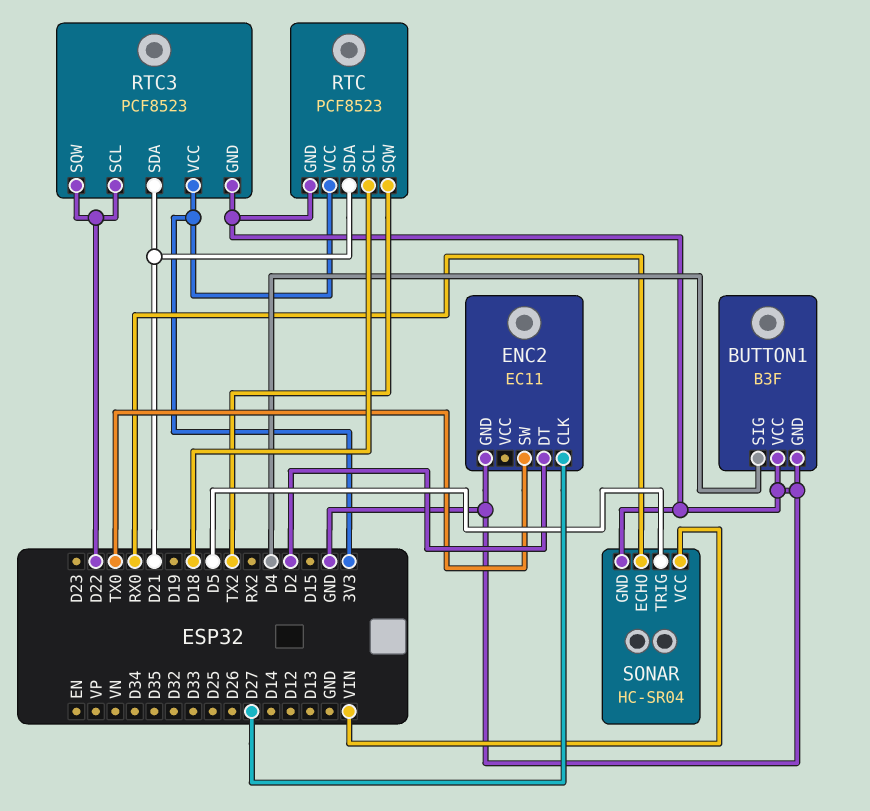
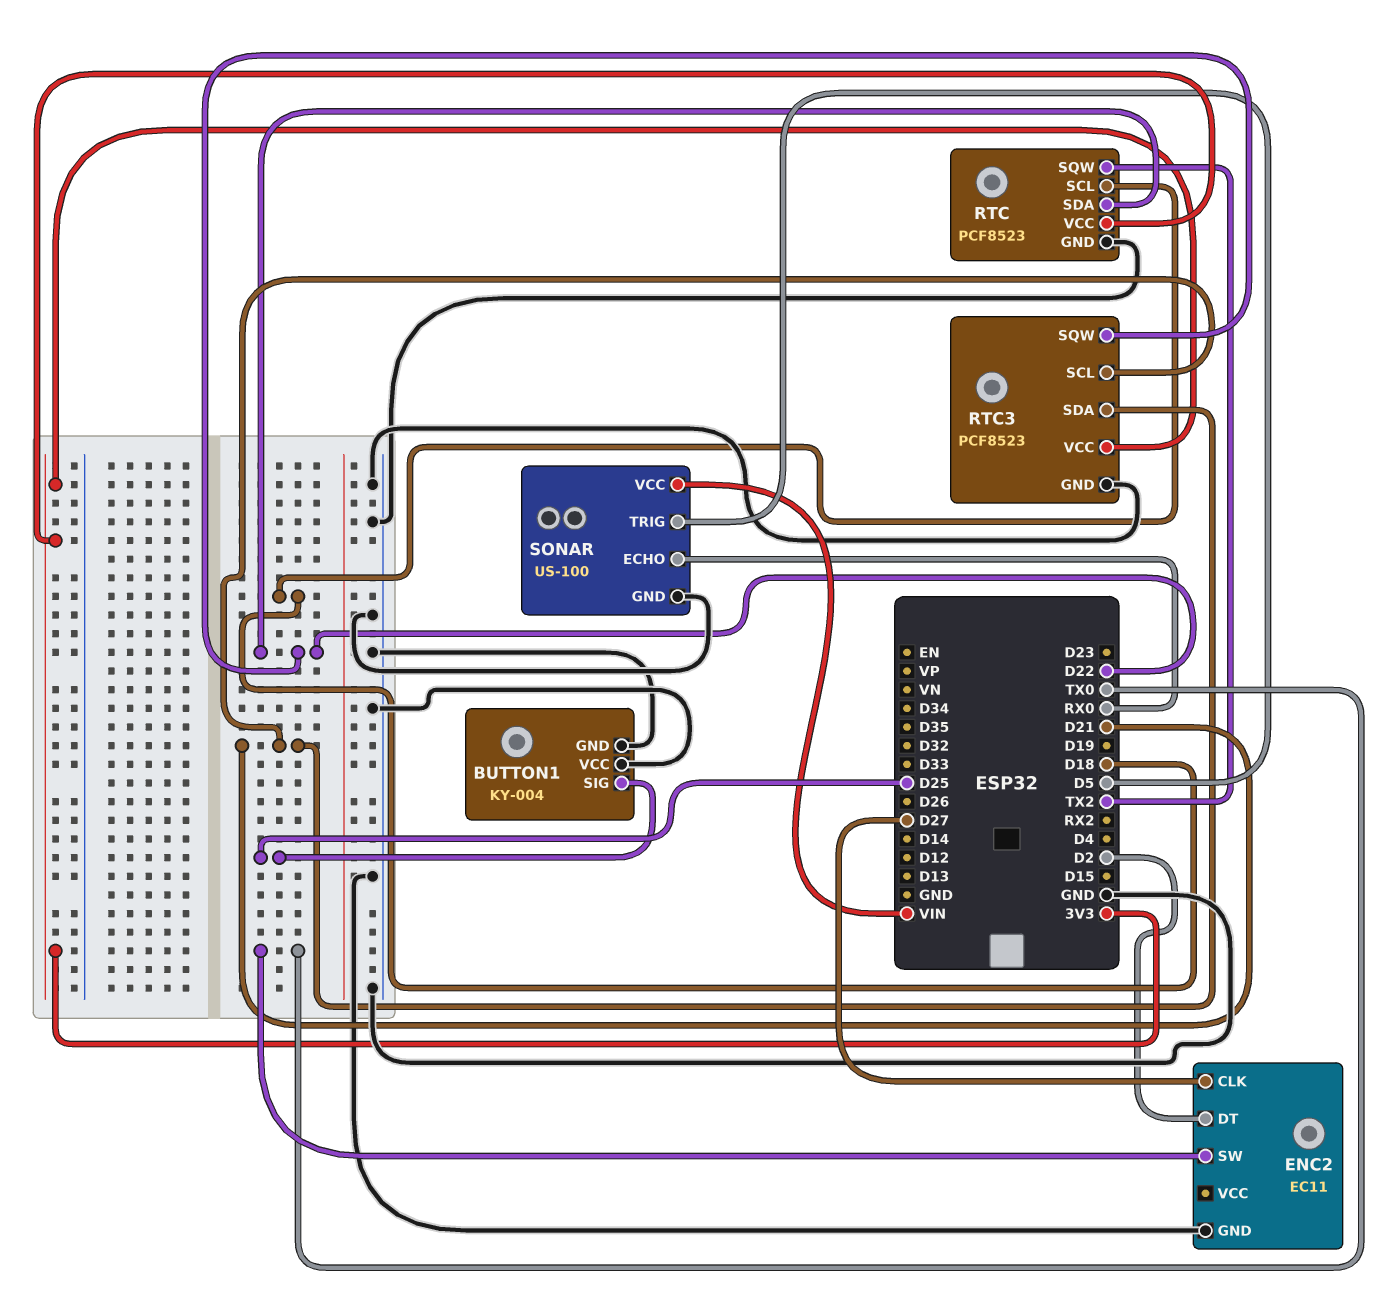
BUTTON1: B3F -> KY-004
BUTTON1 pin SIG: D4 -> D25
RTC pin SDA: D21 -> D22
RTC3 pin SCL: D22 -> D21
SONAR: HC-SR04 -> US-100

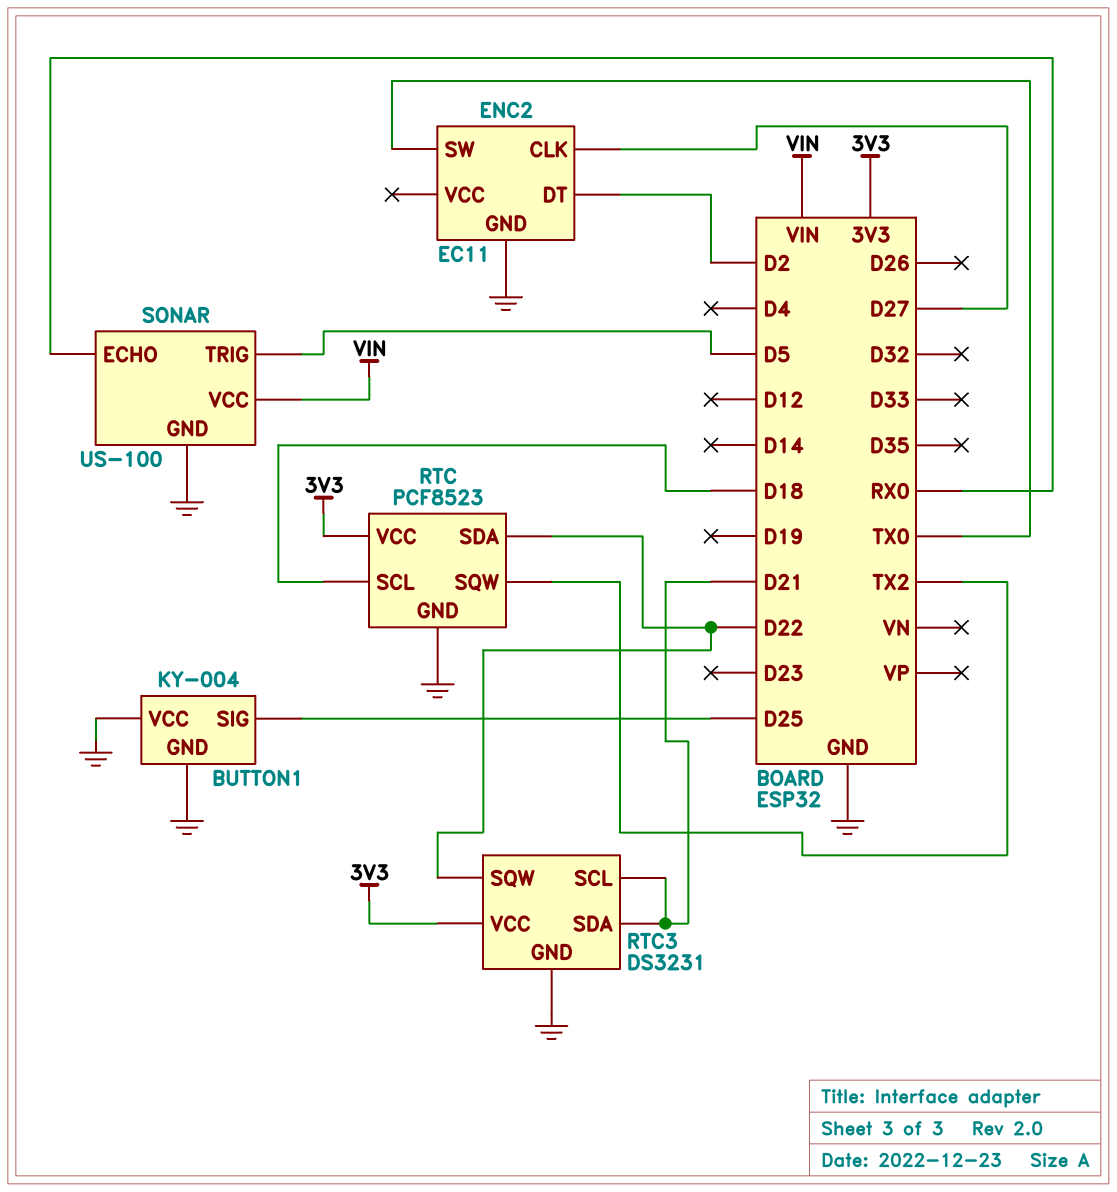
RTC3: PCF8523 -> DS3231

